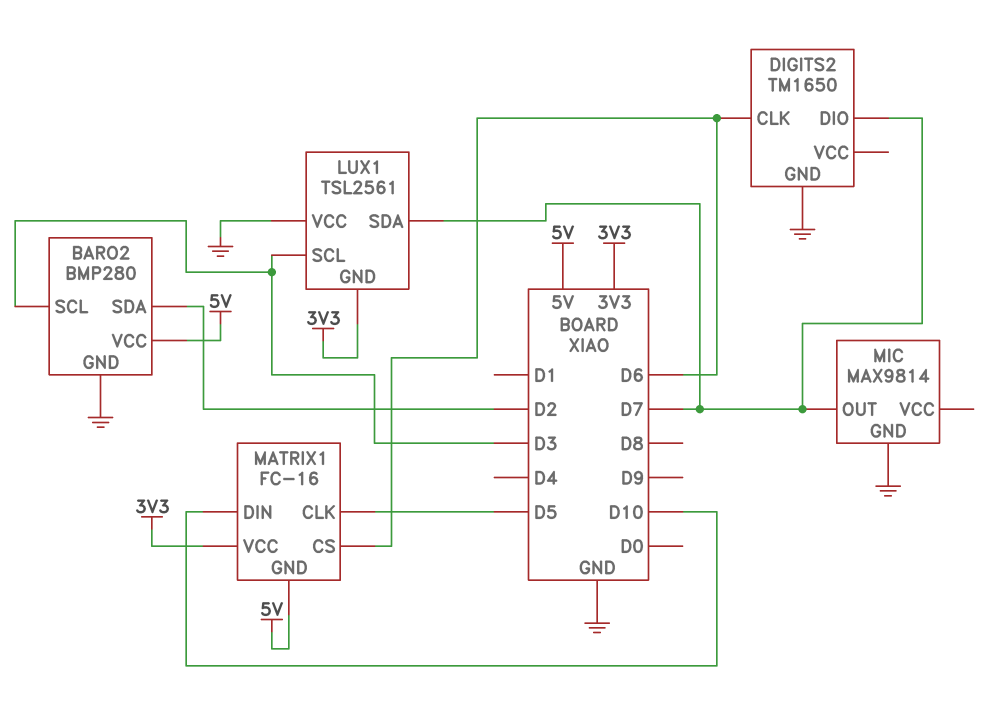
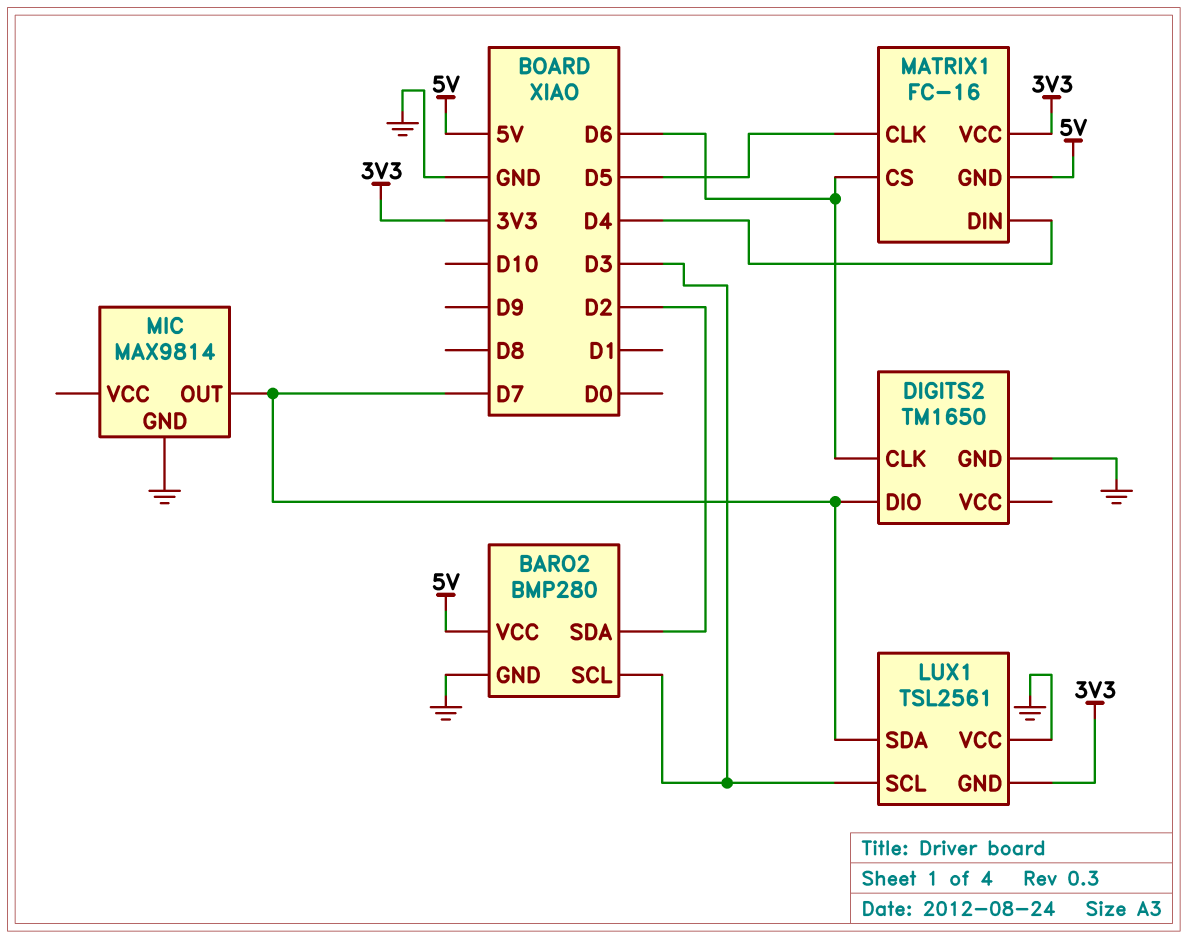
MATRIX1 pin DIN: D10 -> D4

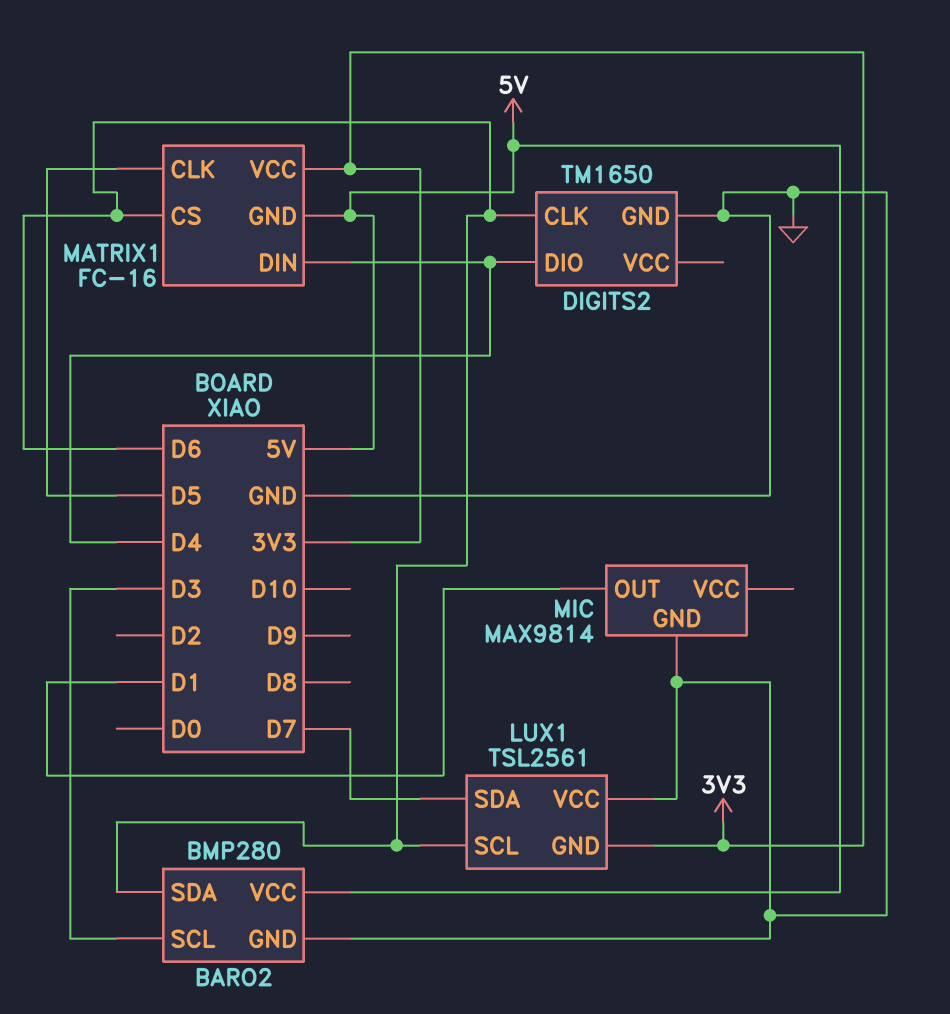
BARO2 pin SDA: D2 -> D6
DIGITS2 pin DIO: D7 -> D4
LUX1 pin SCL: D3 -> D6
MIC pin OUT: D7 -> D1

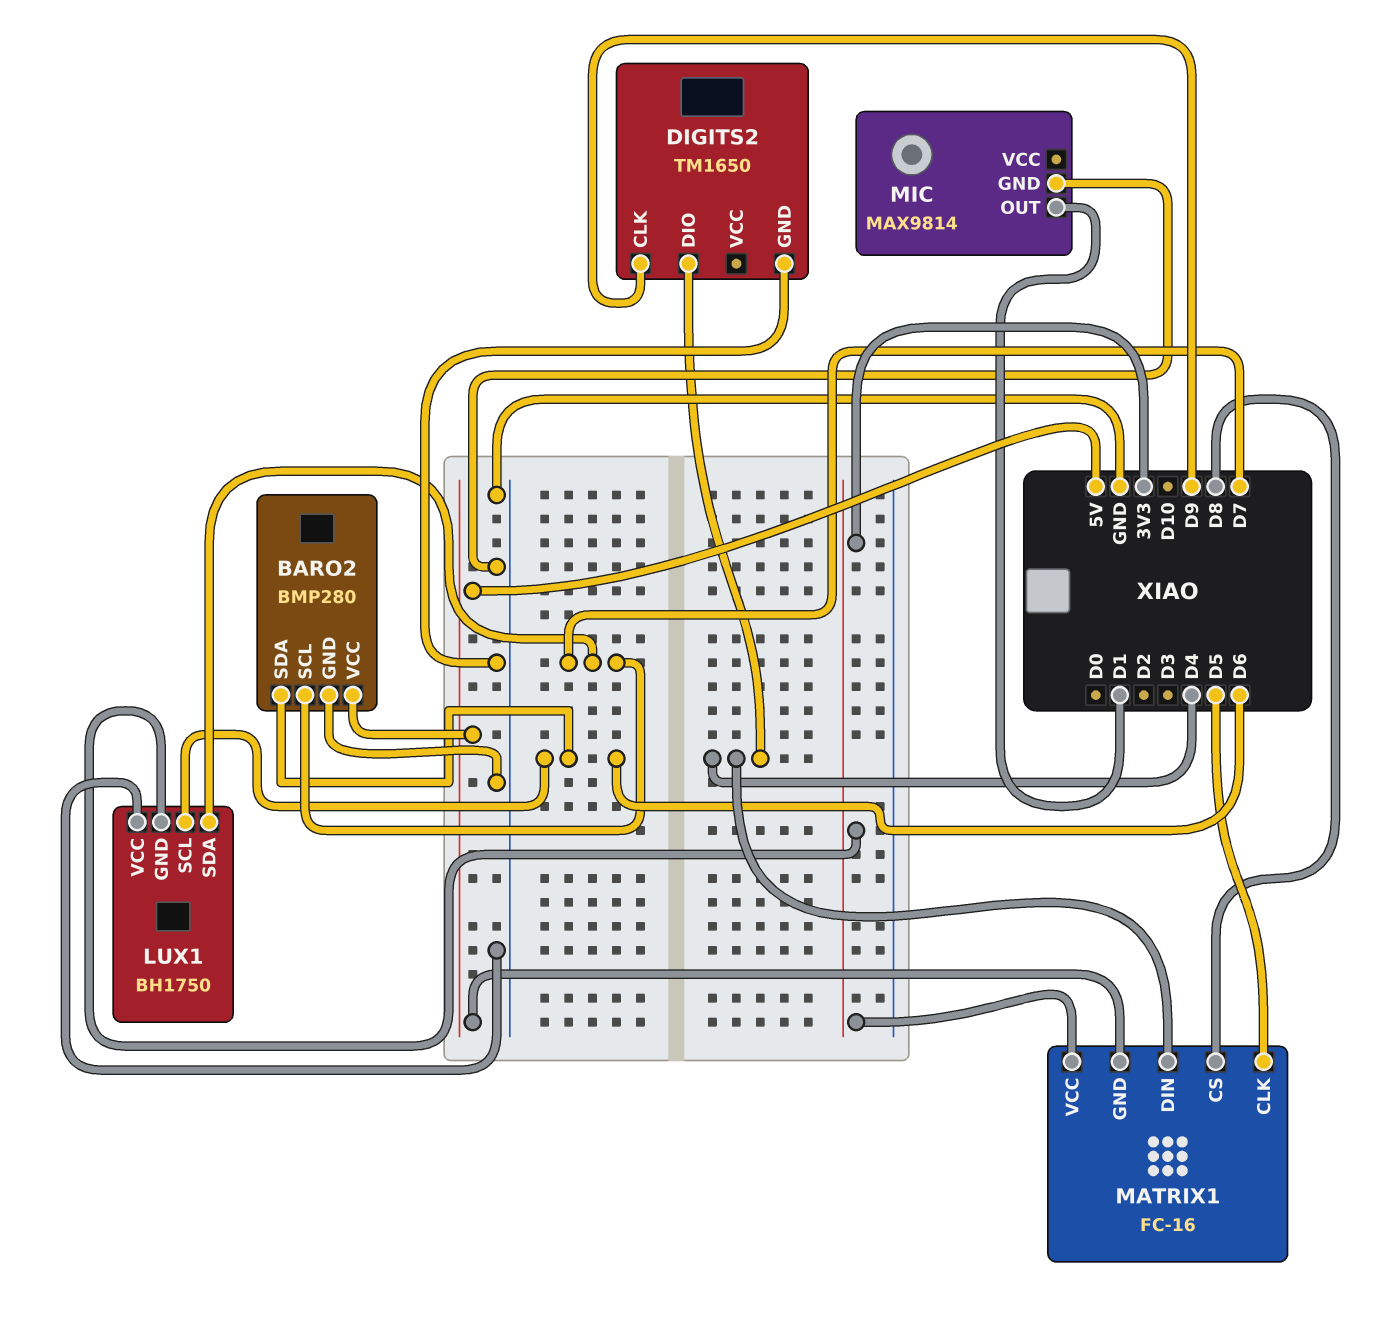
BARO2 pin SCL: D3 -> D7
DIGITS2 pin CLK: D6 -> D9
LUX1: TSL2561 -> BH1750
MATRIX1 pin CS: D6 -> D8

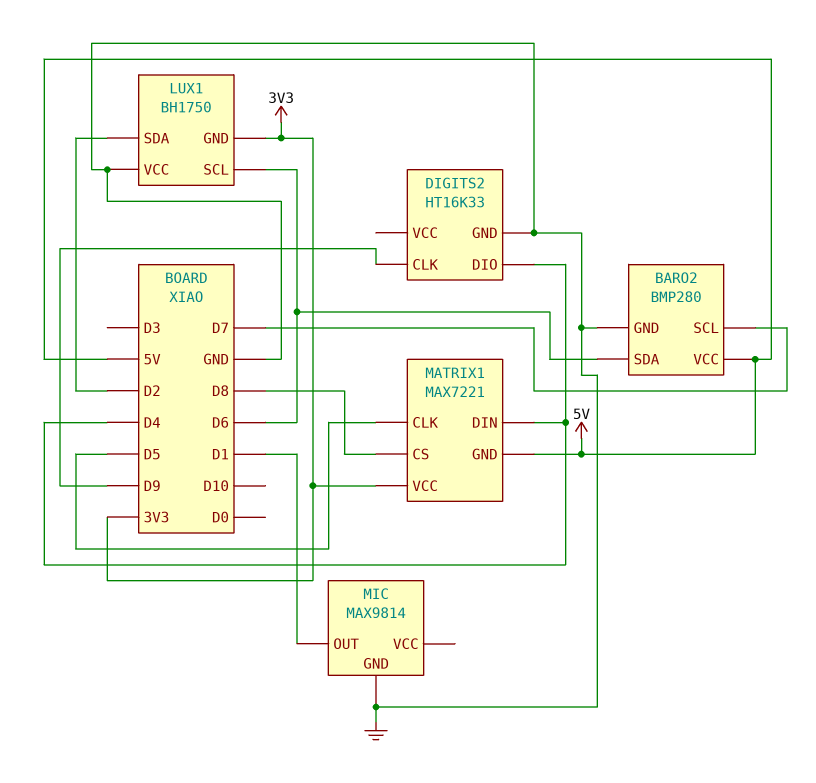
DIGITS2: TM1650 -> HT16K33
LUX1 pin SDA: D7 -> D2
MATRIX1: FC-16 -> MAX7221

